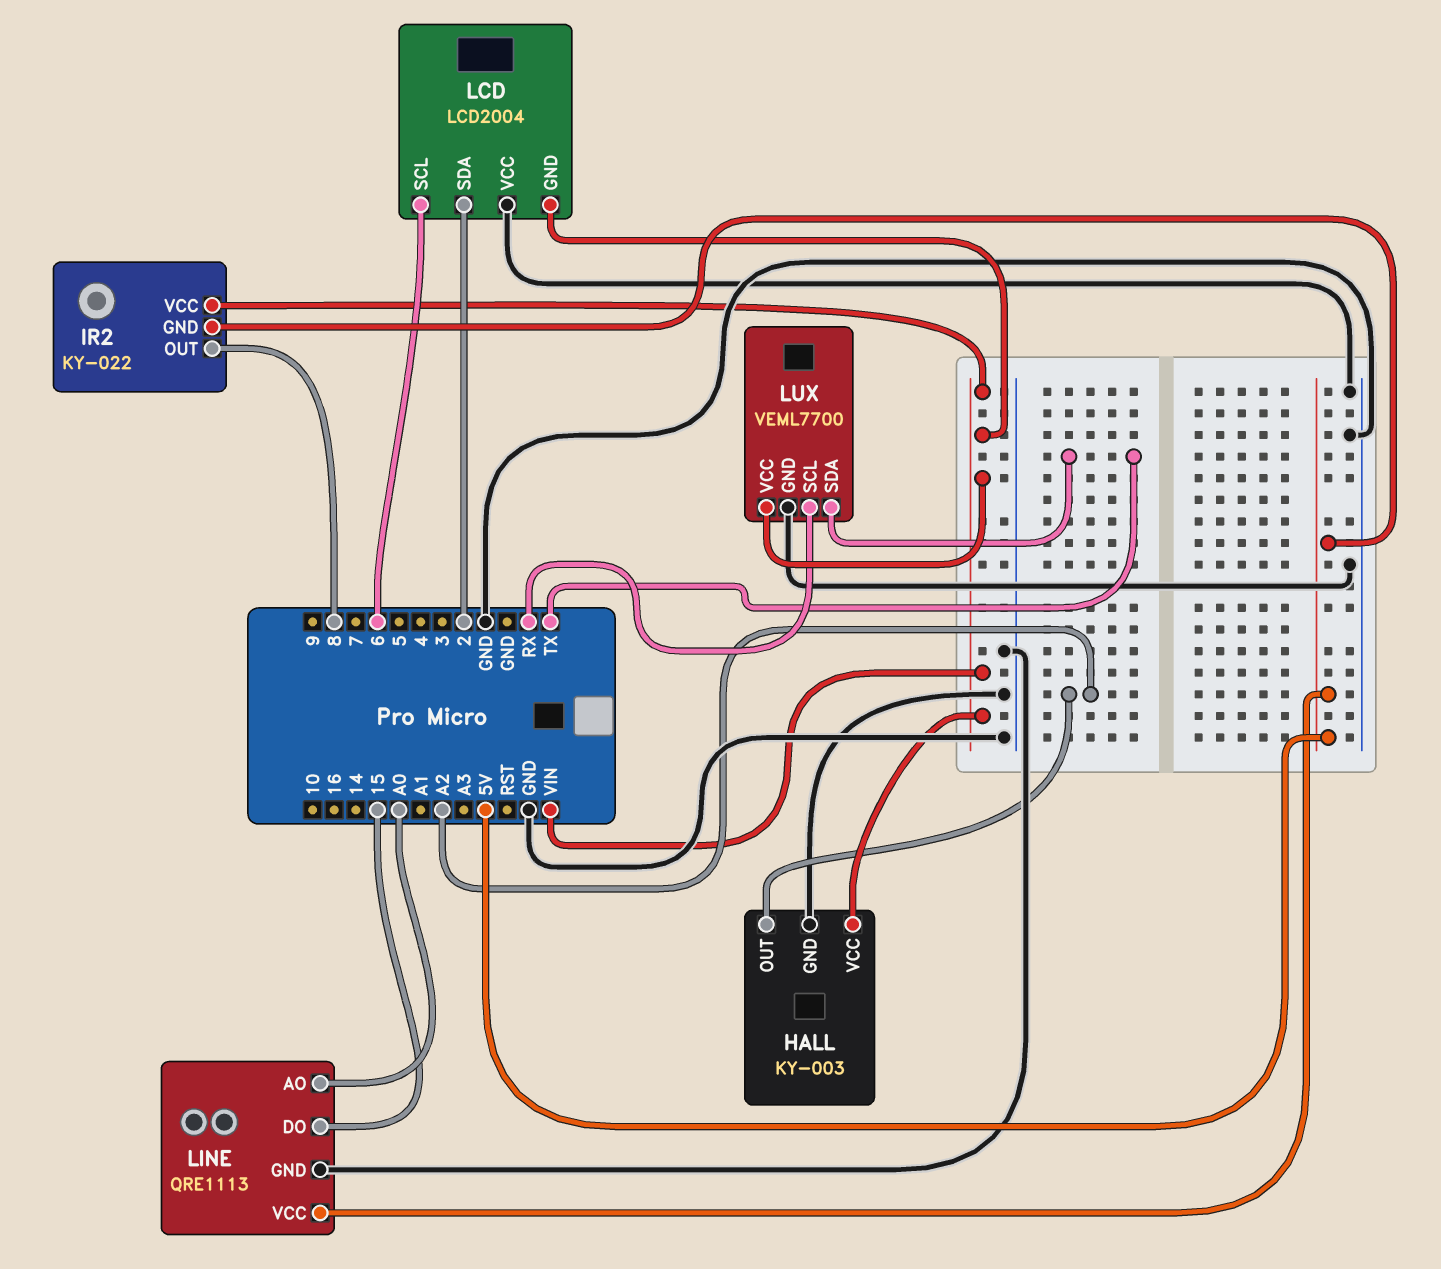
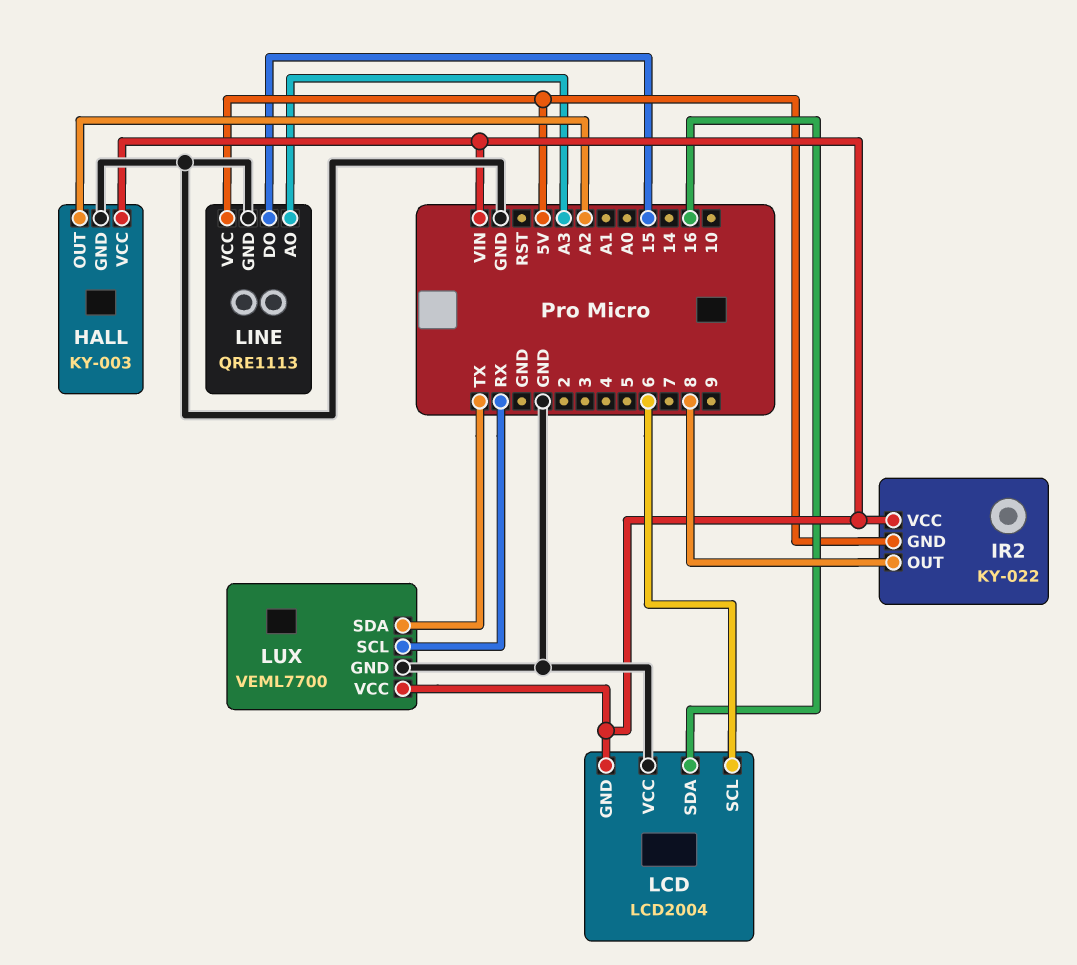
LCD pin SDA: 2 -> 16
LINE pin AO: A0 -> A3

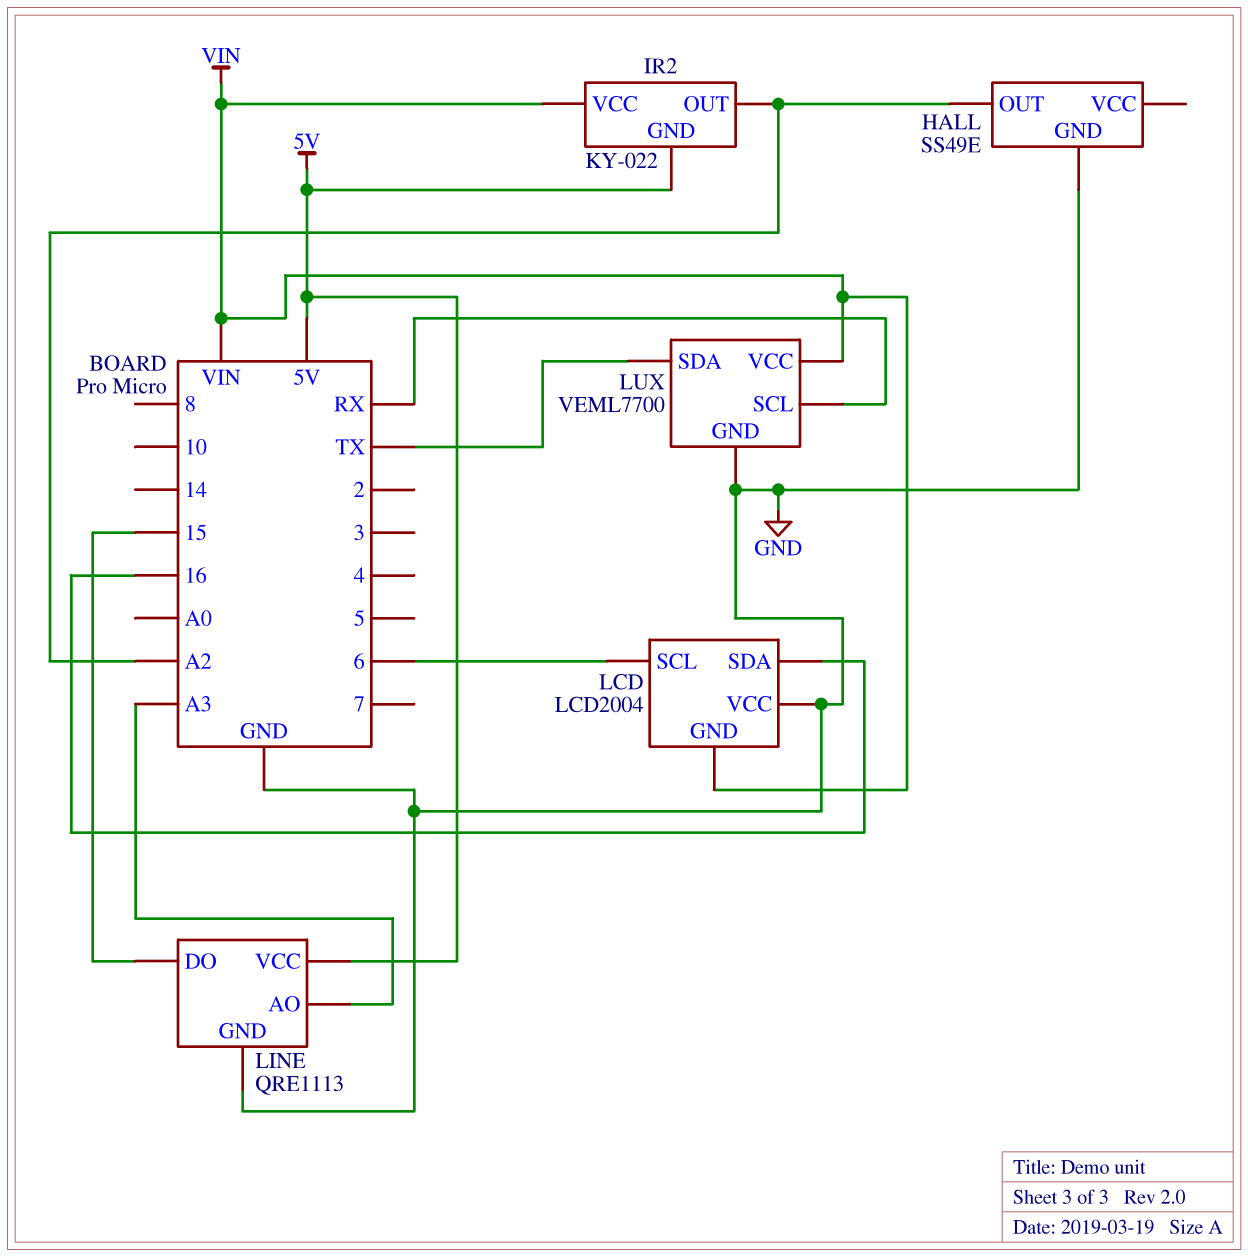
HALL: KY-003 -> SS49E
HALL pin VCC: VIN -> none
IR2 pin OUT: 8 -> A2

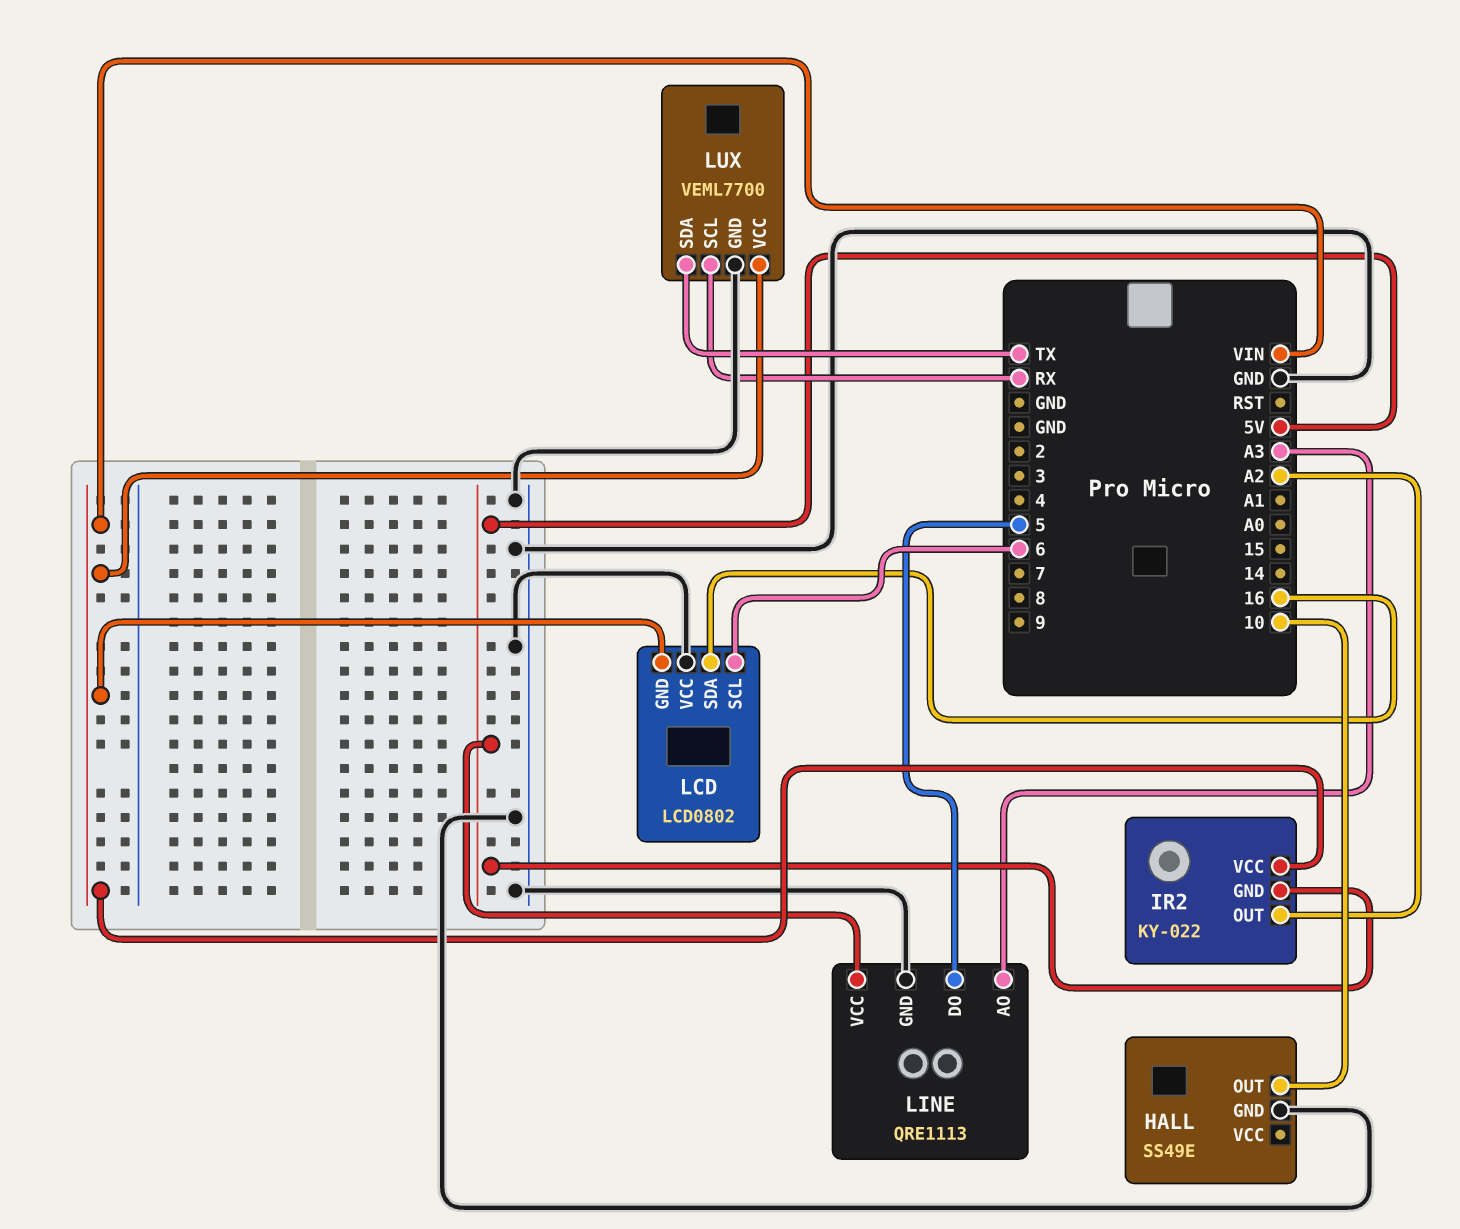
HALL pin OUT: A2 -> 10
LCD: LCD2004 -> LCD0802
LINE pin DO: 15 -> 5

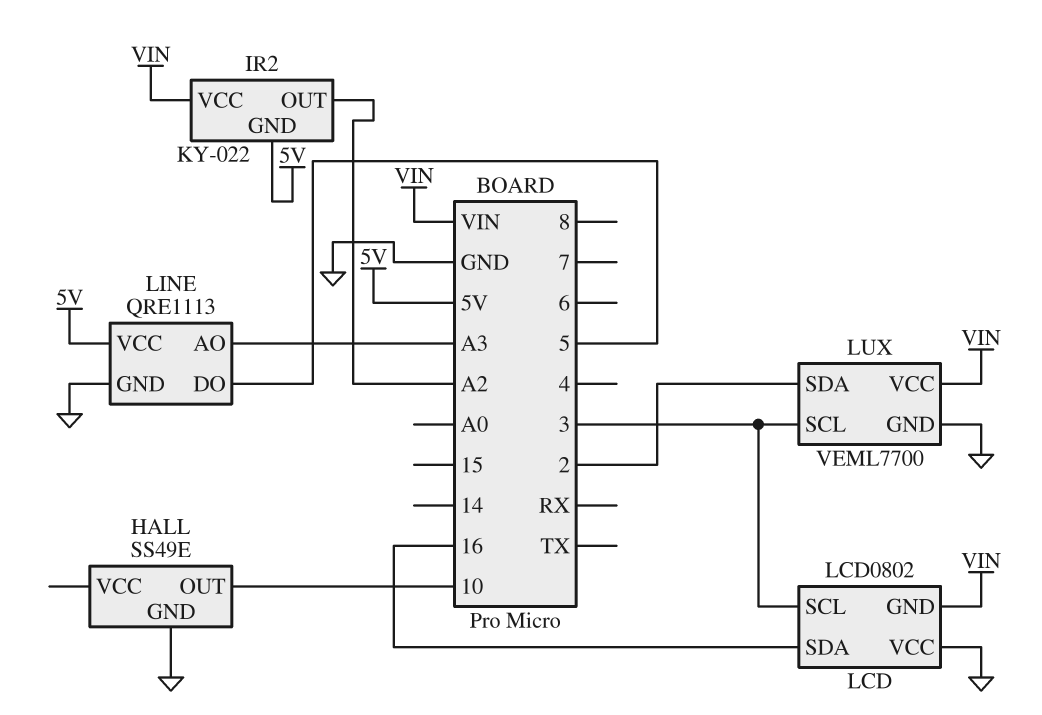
LCD pin SCL: 6 -> 3
LUX pin SCL: RX -> 3
LUX pin SDA: TX -> 2

